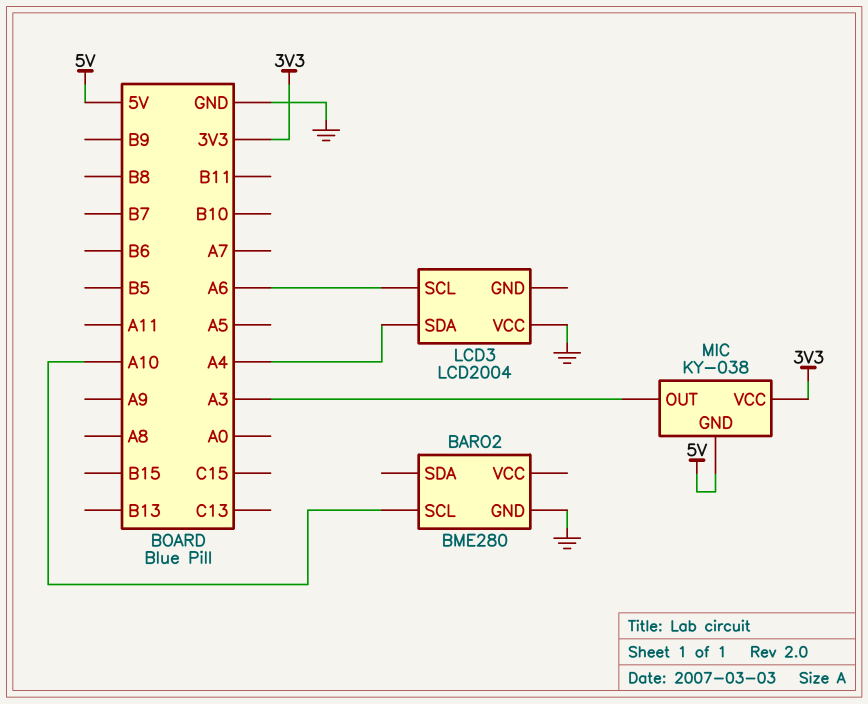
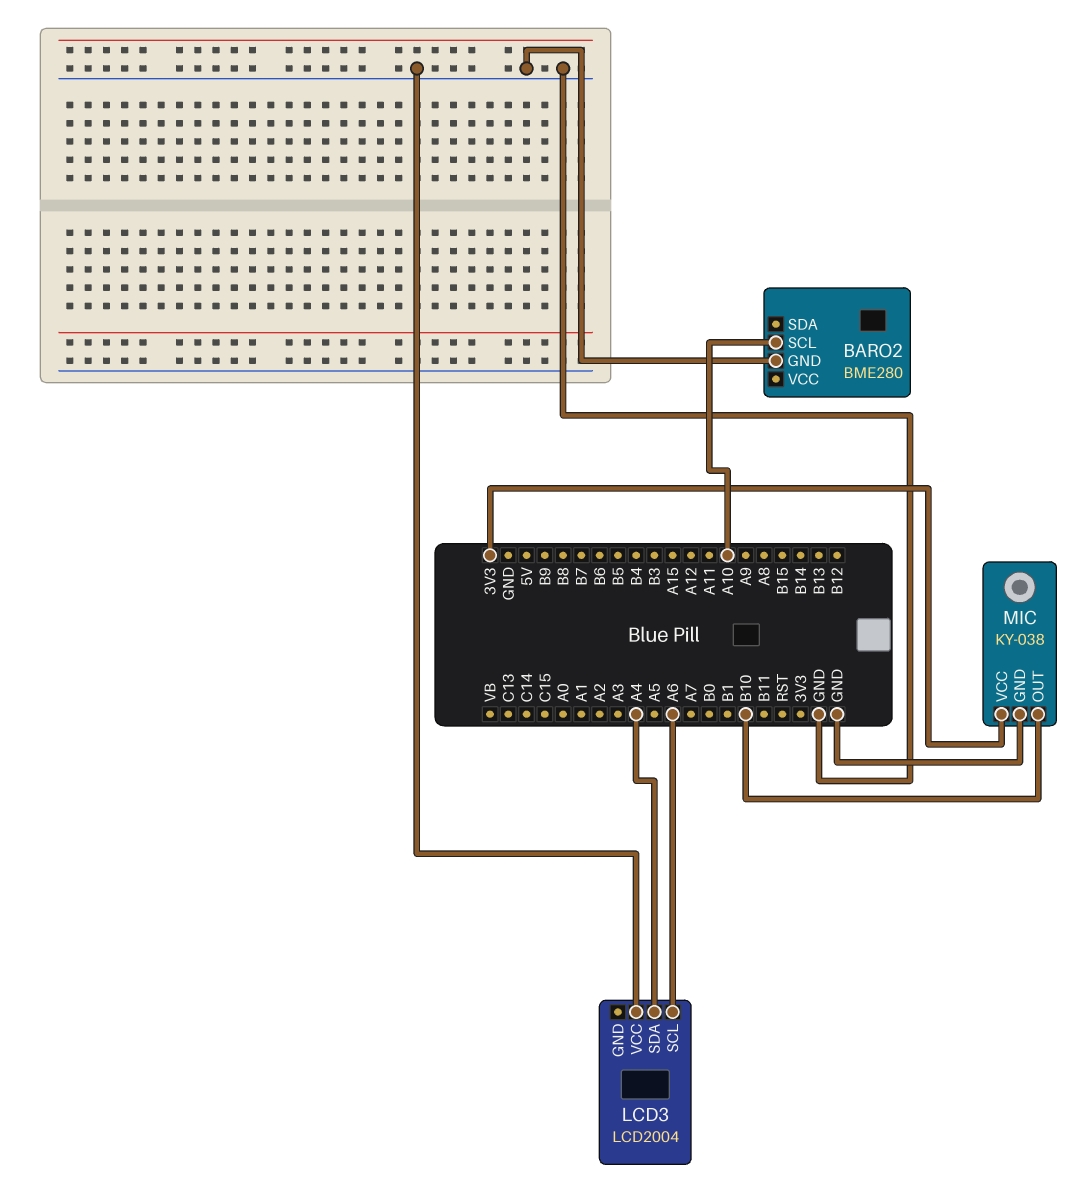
MIC pin GND: 5V -> GND
MIC pin OUT: A3 -> B10

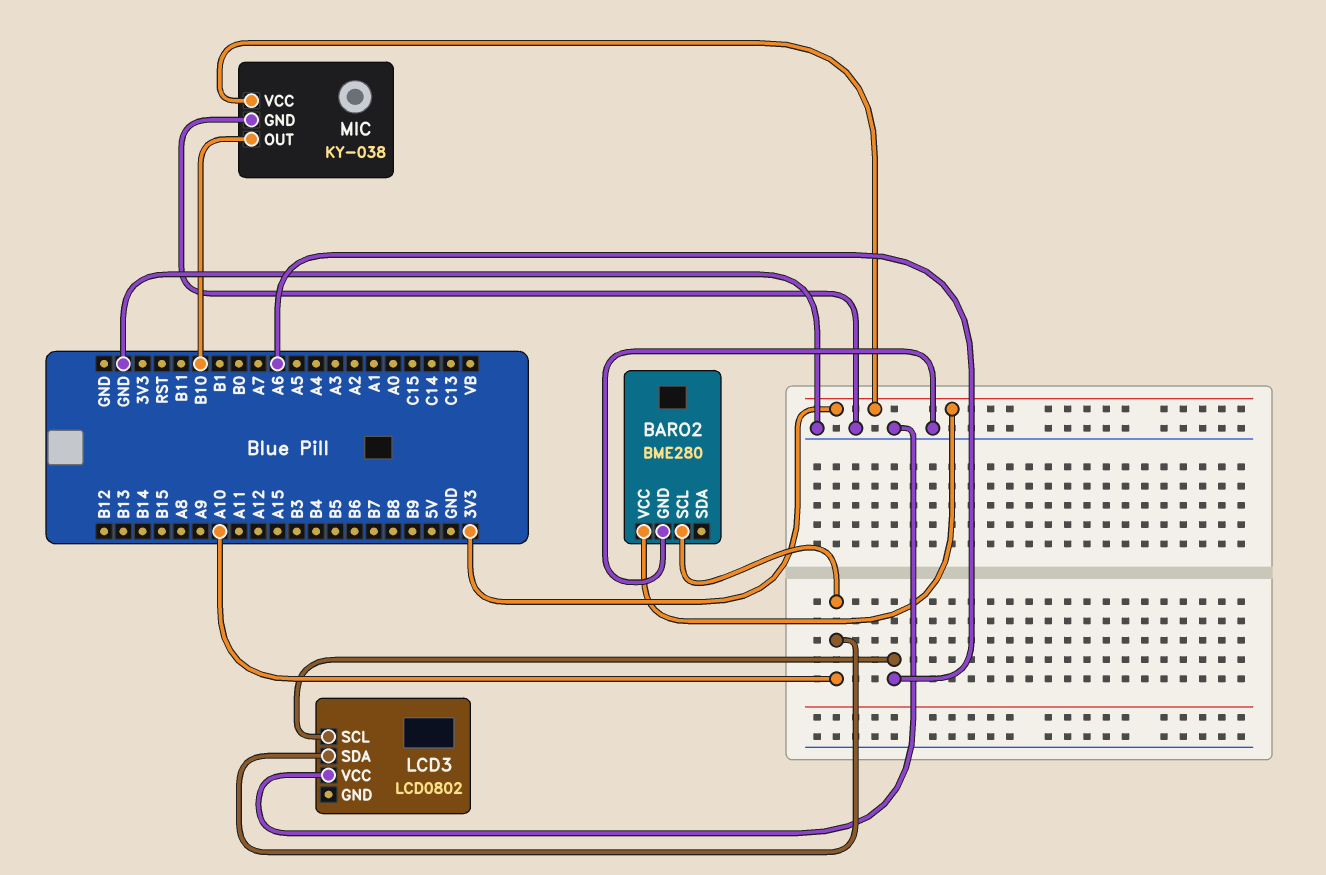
BARO2 pin VCC: none -> 3V3
LCD3: LCD2004 -> LCD0802
LCD3 pin SDA: A4 -> A10

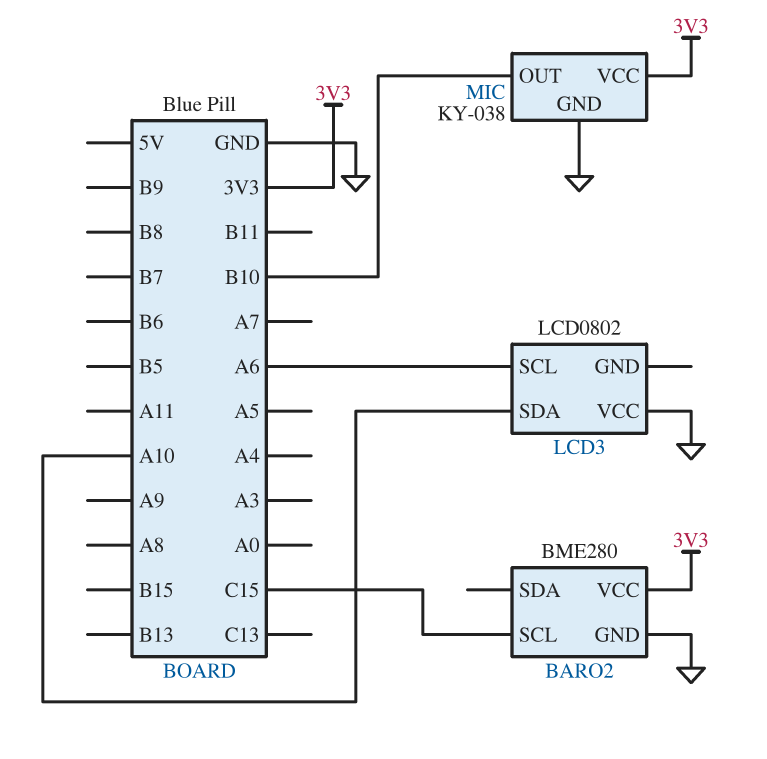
BARO2 pin SCL: A10 -> C15

